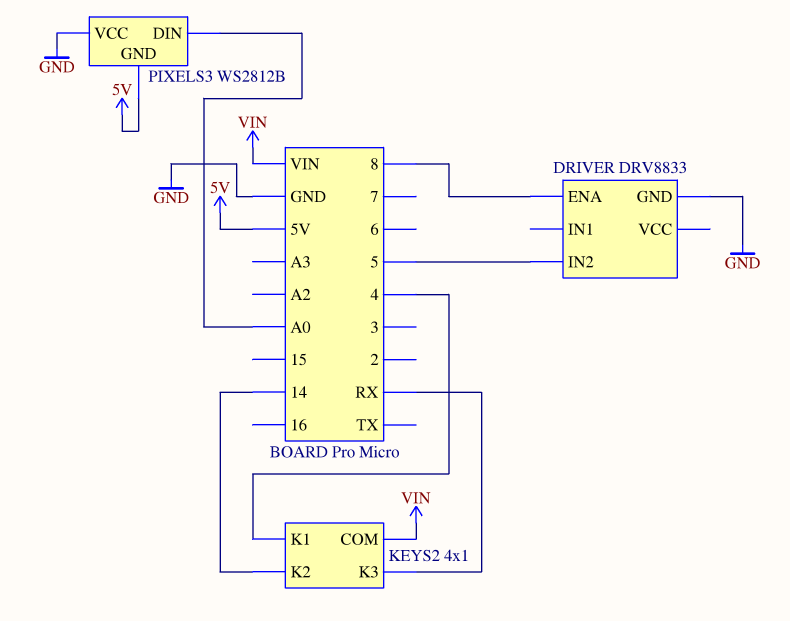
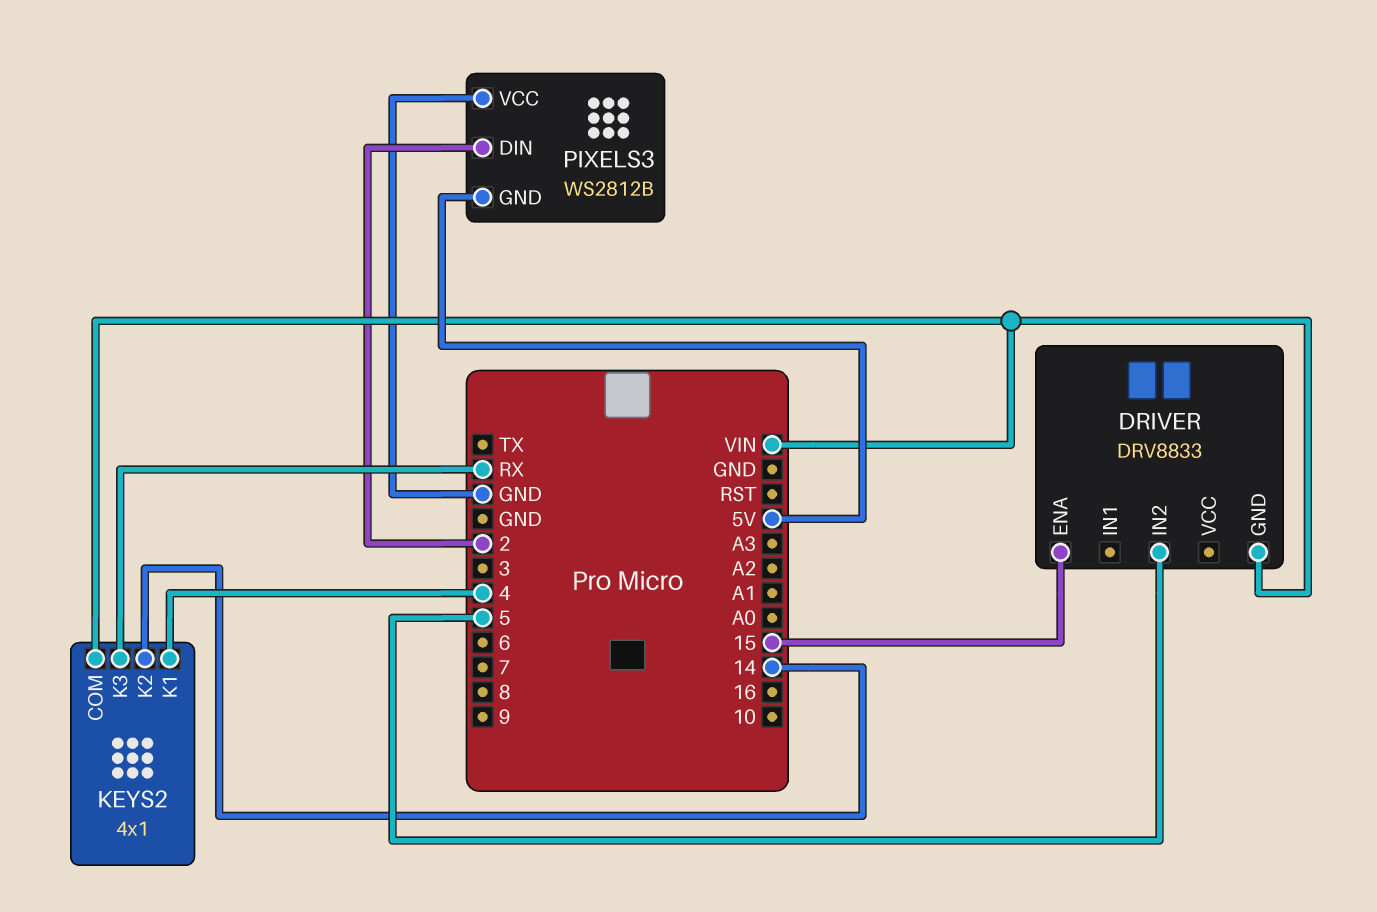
DRIVER pin ENA: 8 -> 15
DRIVER pin GND: GND -> VIN
PIXELS3 pin DIN: A0 -> 2

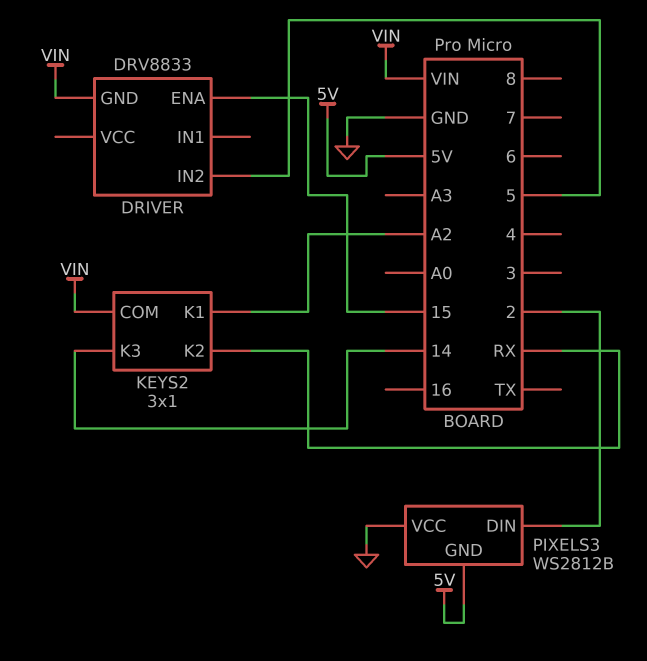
KEYS2: 4x1 -> 3x1
KEYS2 pin K1: 4 -> A2
KEYS2 pin K2: 14 -> RX
KEYS2 pin K3: RX -> 14

